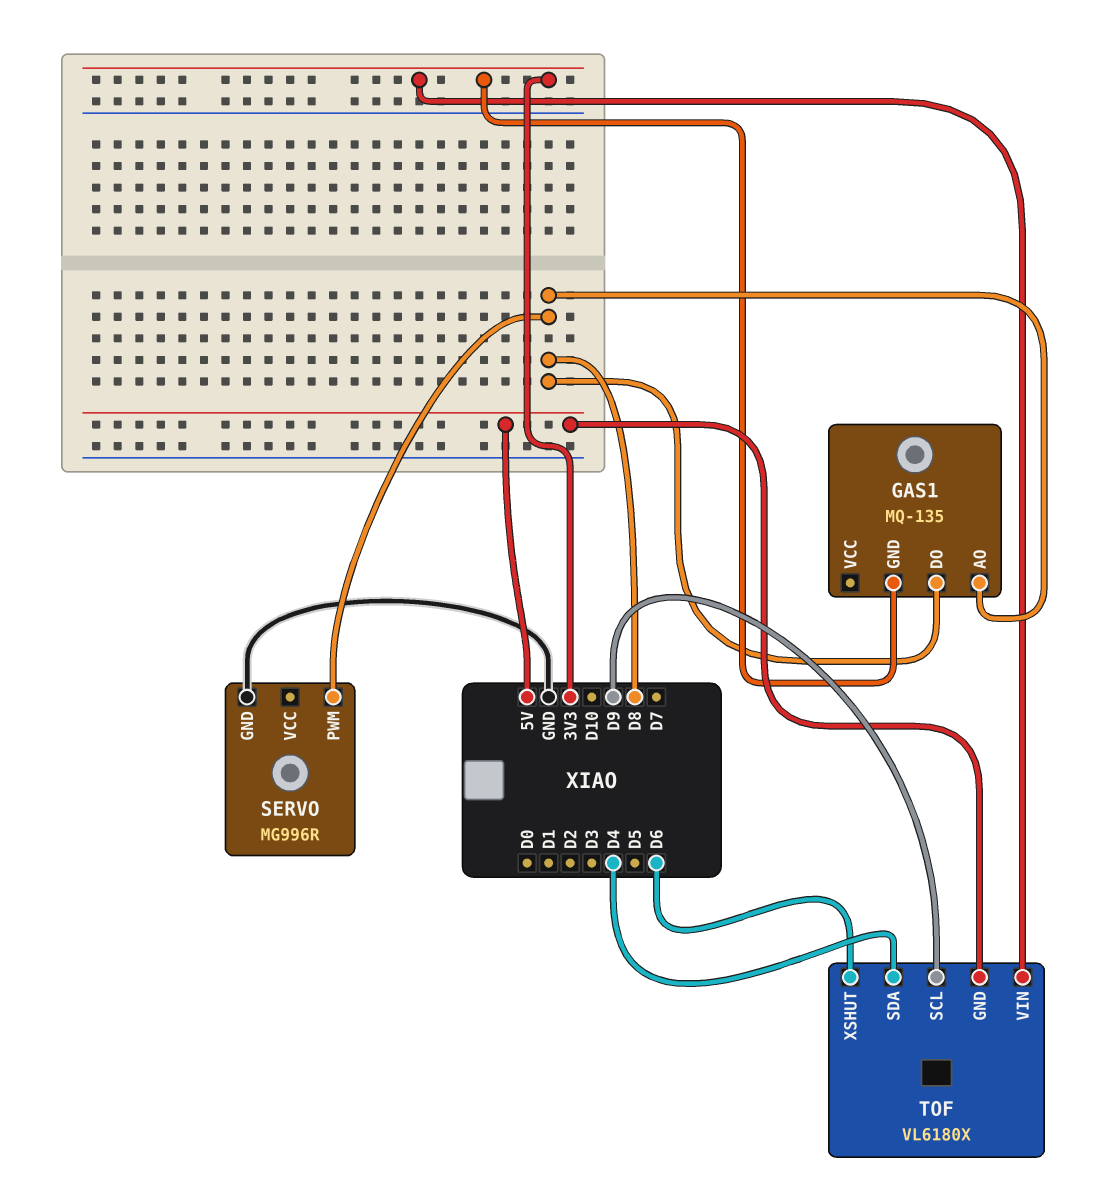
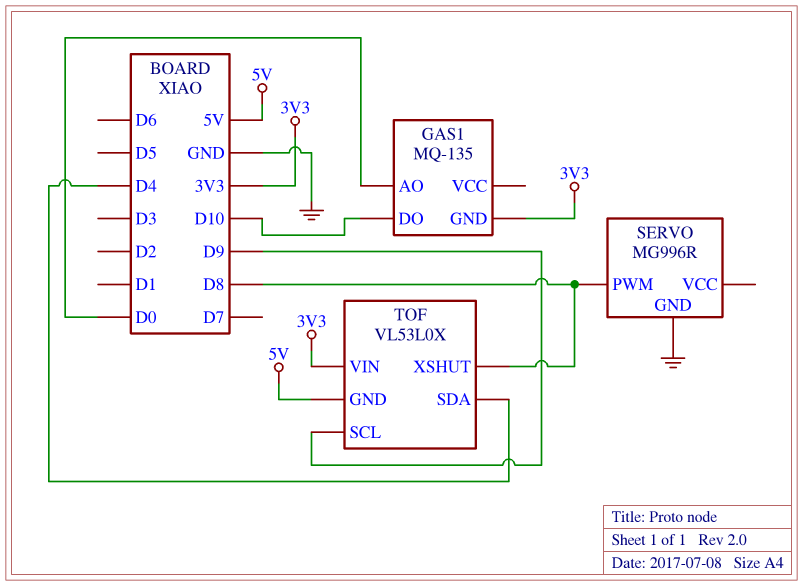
GAS1 pin AO: D8 -> D0
GAS1 pin DO: D8 -> D10
TOF: VL6180X -> VL53L0X
TOF pin XSHUT: D6 -> D8

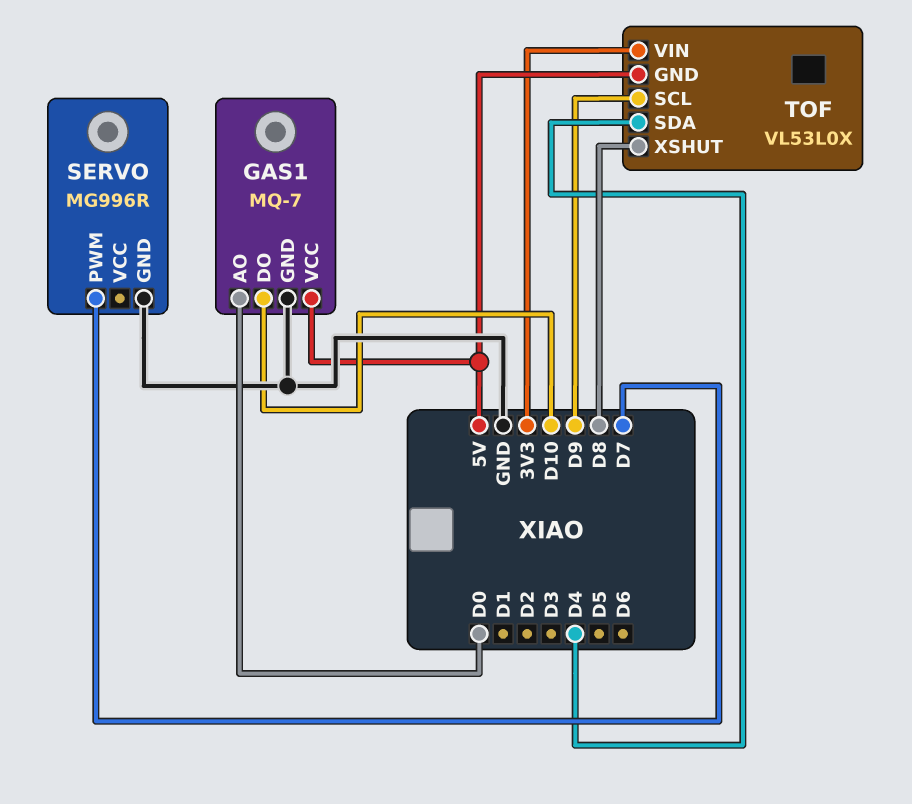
GAS1: MQ-135 -> MQ-7
GAS1 pin GND: 3V3 -> GND
GAS1 pin VCC: none -> 5V
SERVO pin PWM: D8 -> D7

